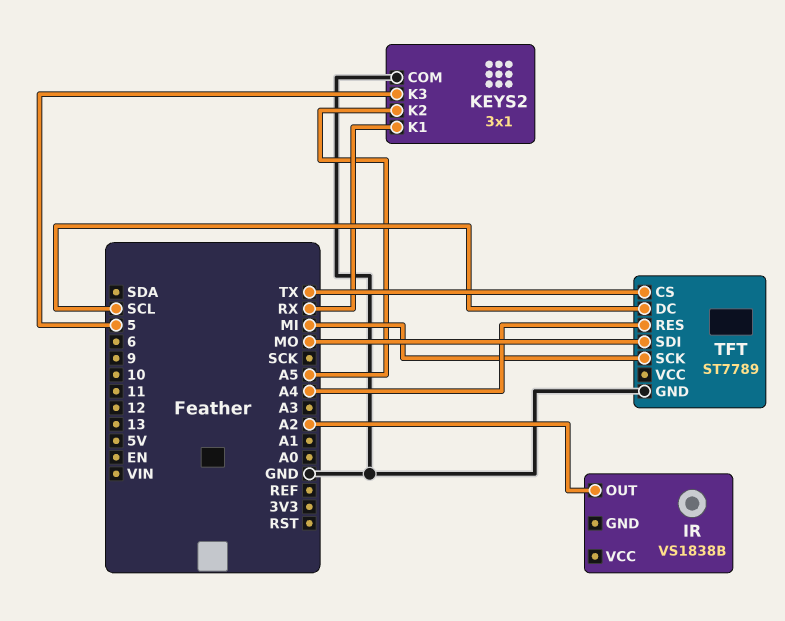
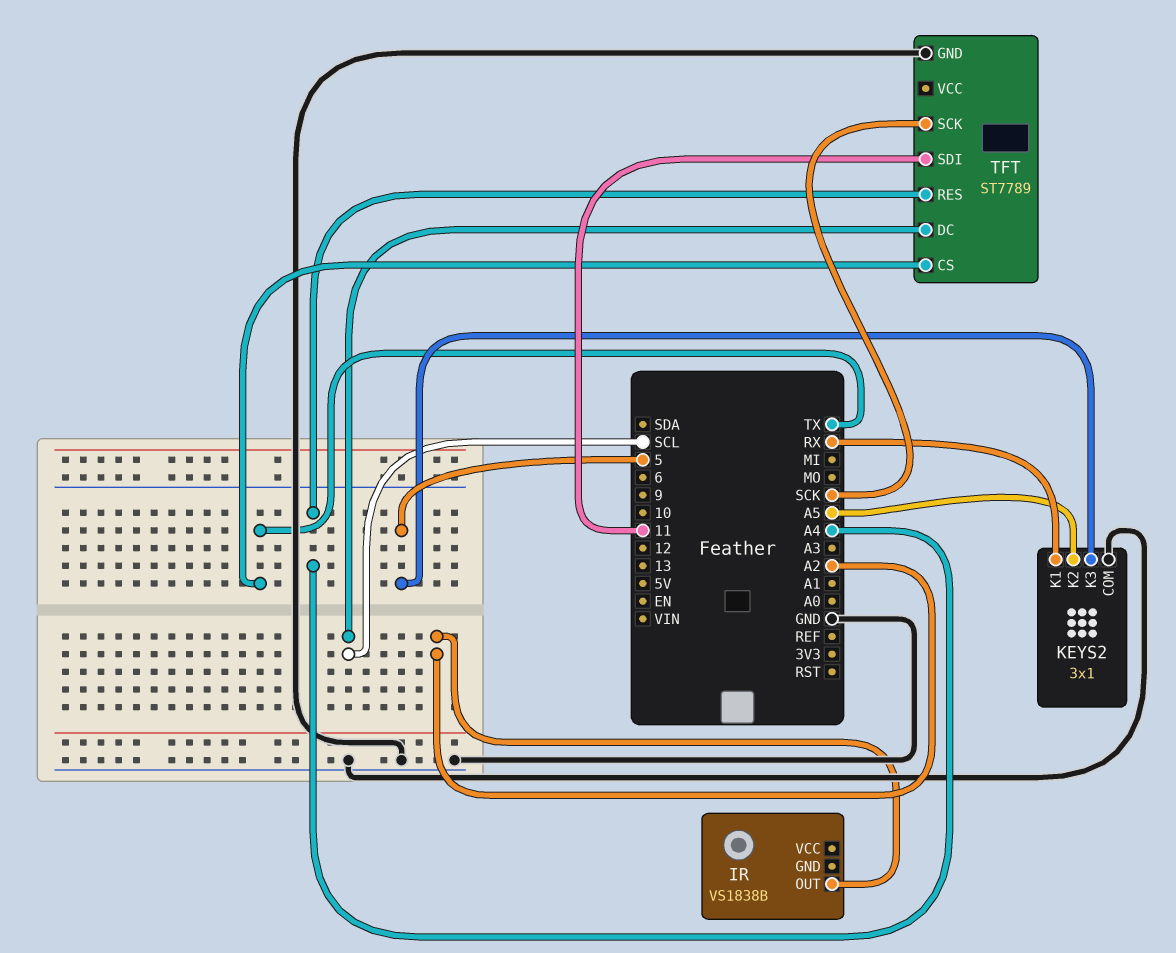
TFT pin SCK: MI -> SCK
TFT pin SDI: MO -> 11

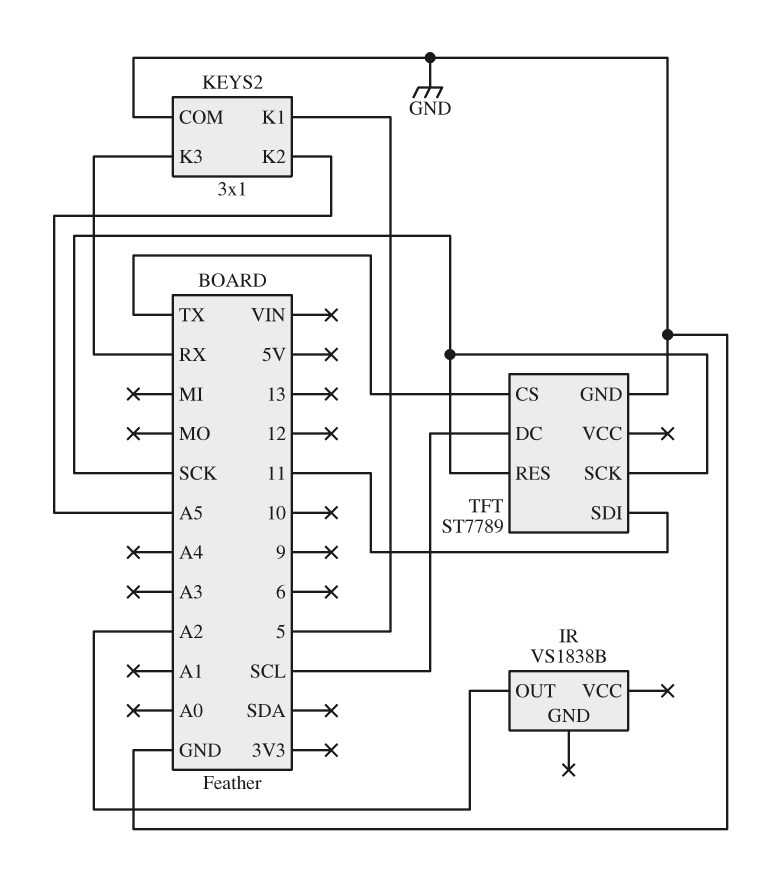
KEYS2 pin K1: RX -> 5
KEYS2 pin K3: 5 -> RX
TFT pin RES: A4 -> SCK

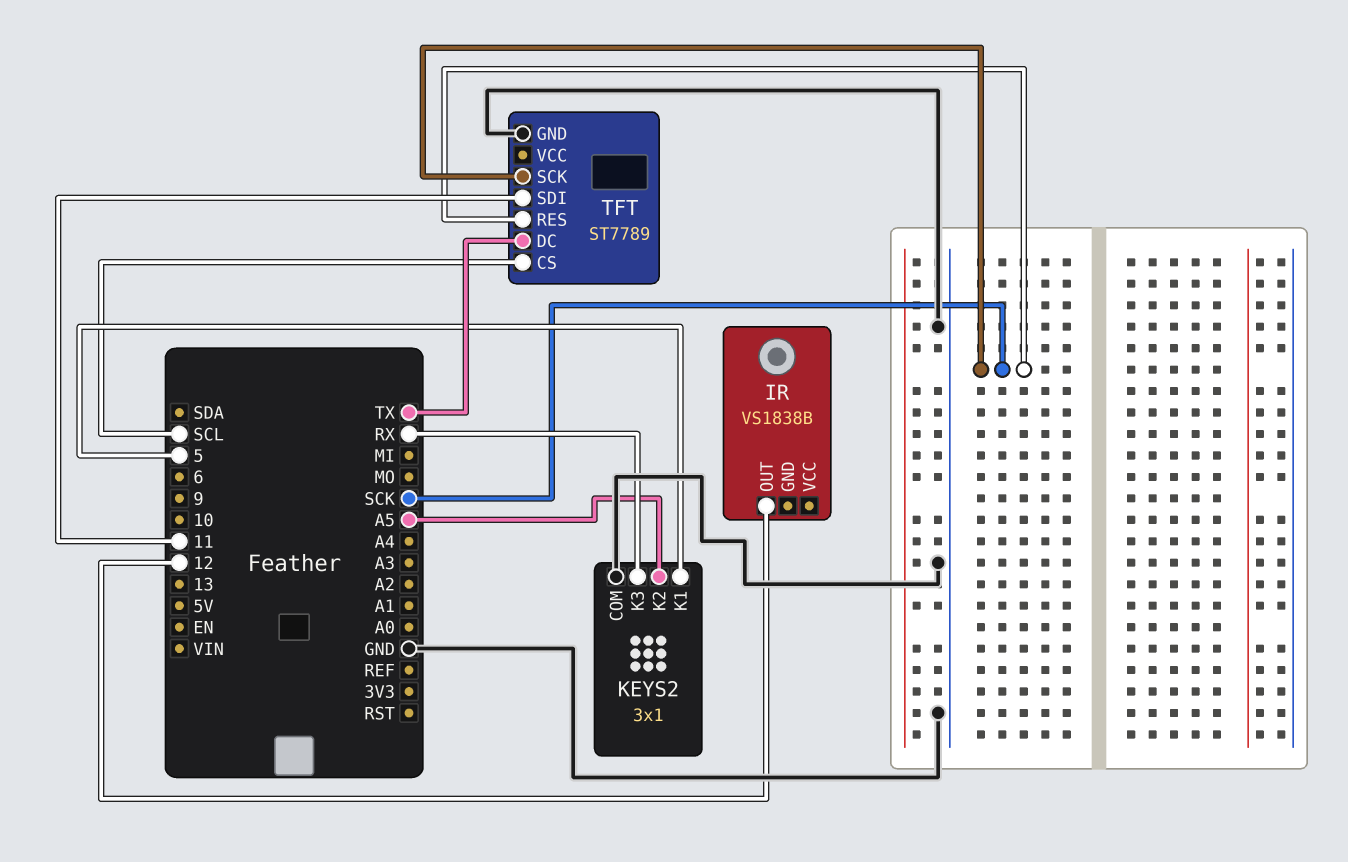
IR pin OUT: A2 -> 12
TFT pin CS: TX -> SCL
TFT pin DC: SCL -> TX

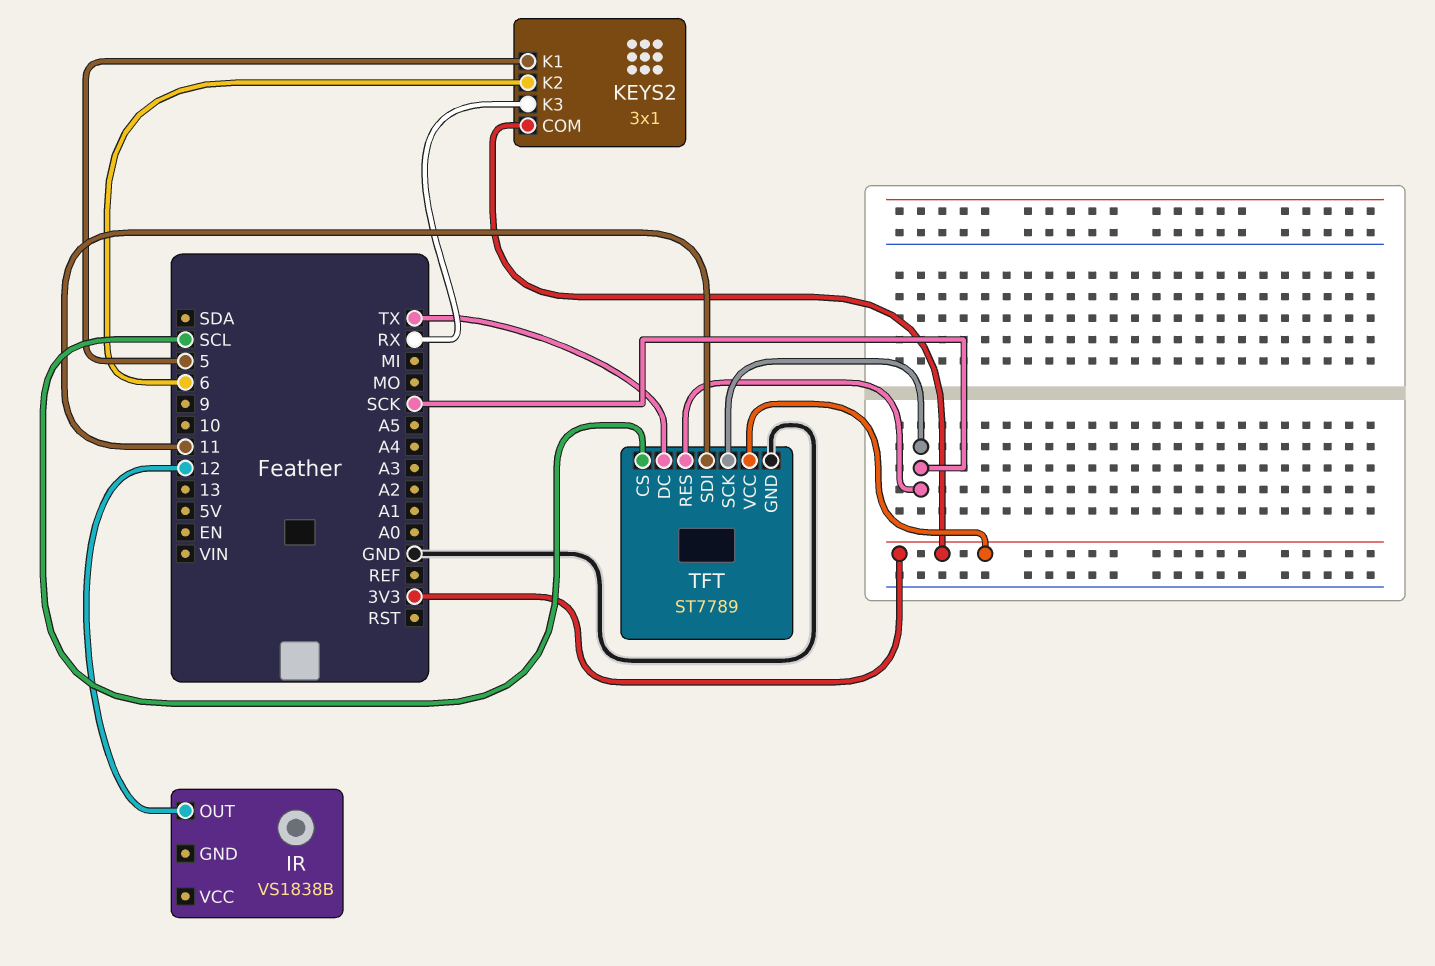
KEYS2 pin COM: GND -> 3V3
KEYS2 pin K2: A5 -> 6
TFT pin VCC: none -> 3V3

